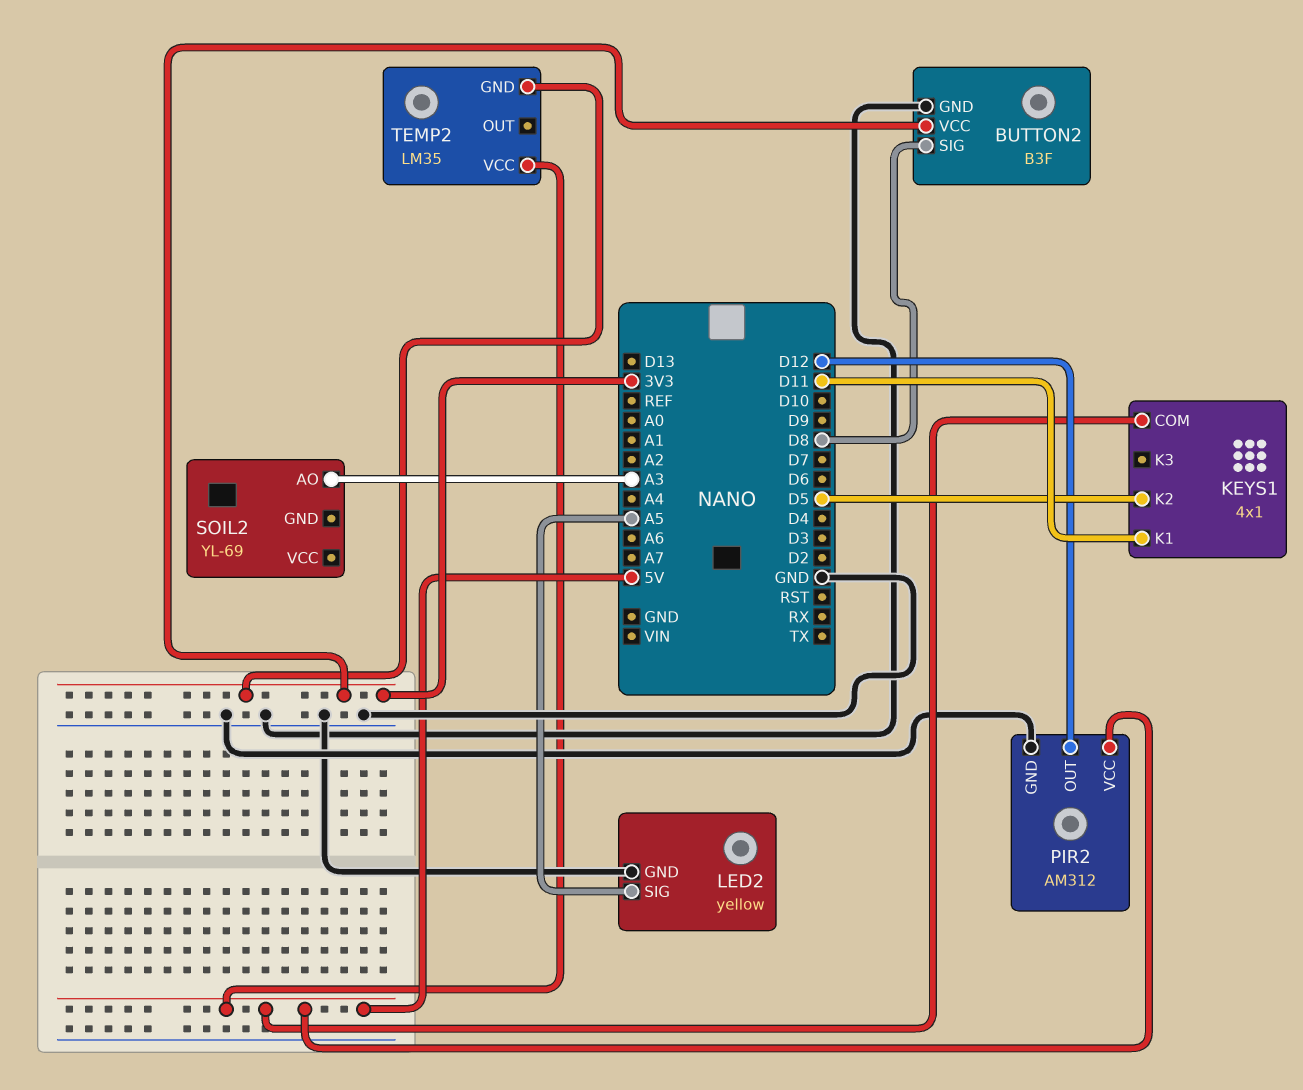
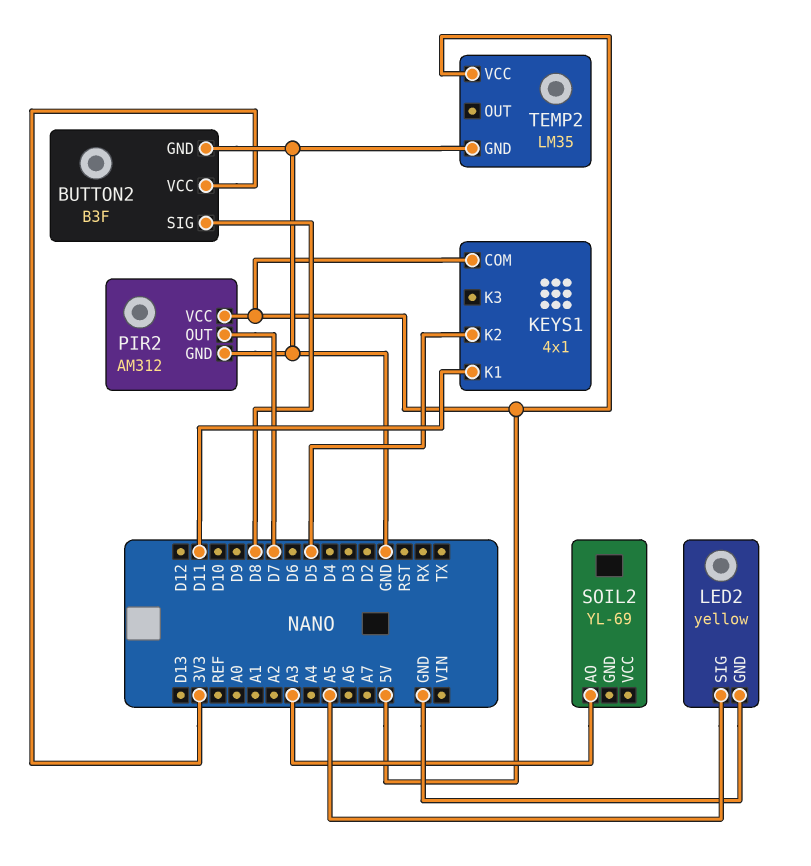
PIR2 pin OUT: D12 -> D7
TEMP2 pin GND: 3V3 -> GND

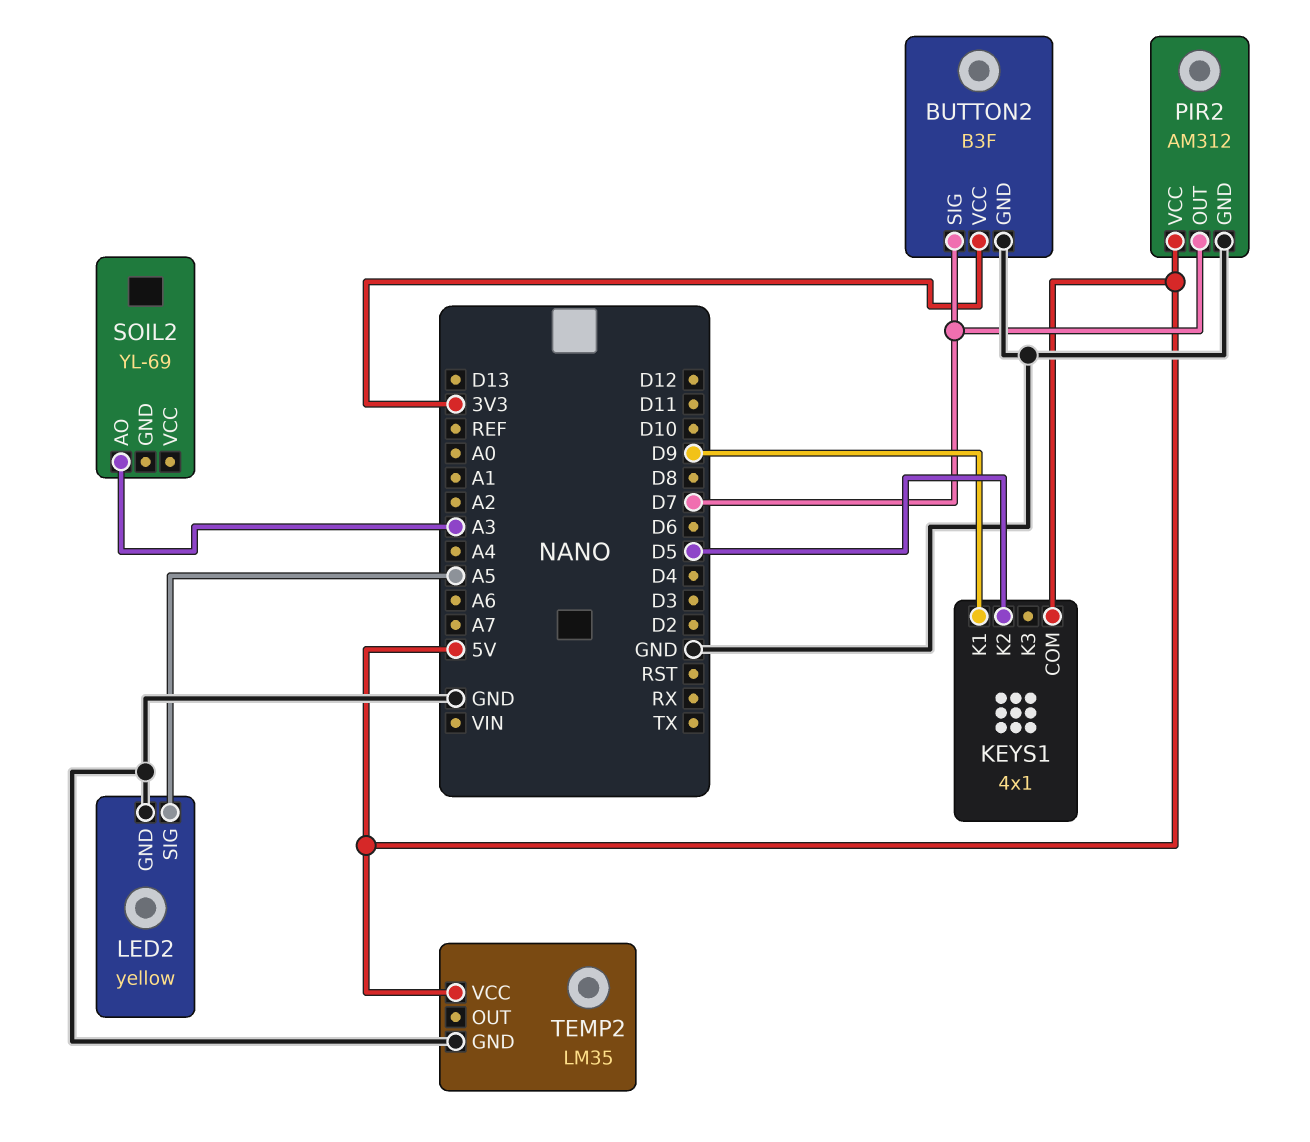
BUTTON2 pin SIG: D8 -> D7
KEYS1 pin K1: D11 -> D9

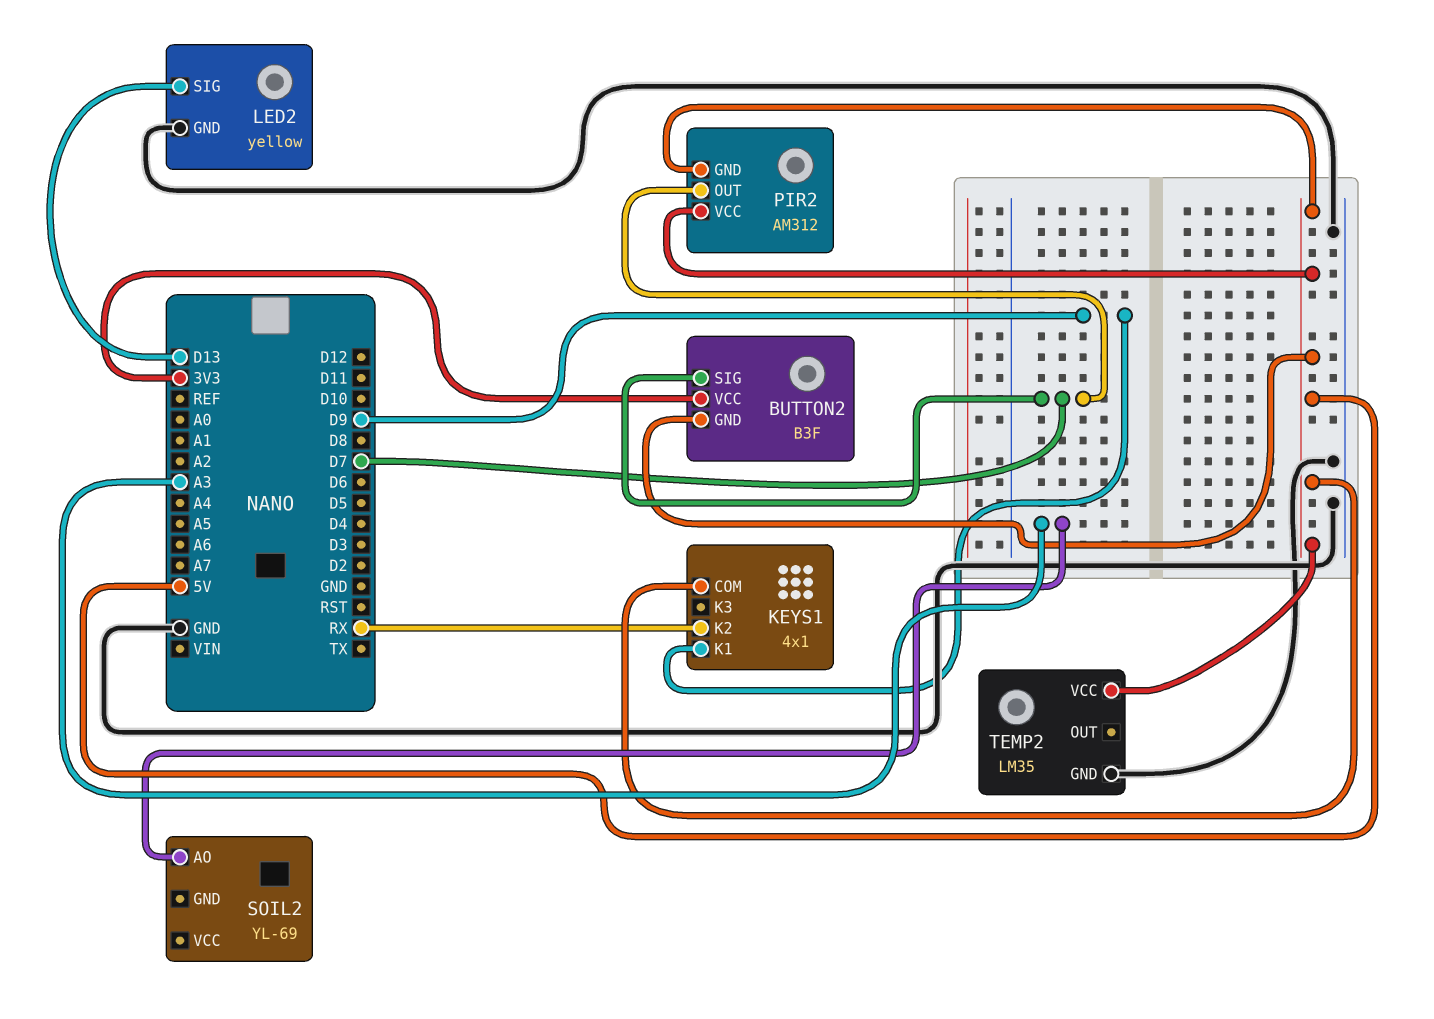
BUTTON2 pin GND: GND -> 5V
KEYS1 pin K2: D5 -> RX
LED2 pin SIG: A5 -> D13
PIR2 pin GND: GND -> 5V

